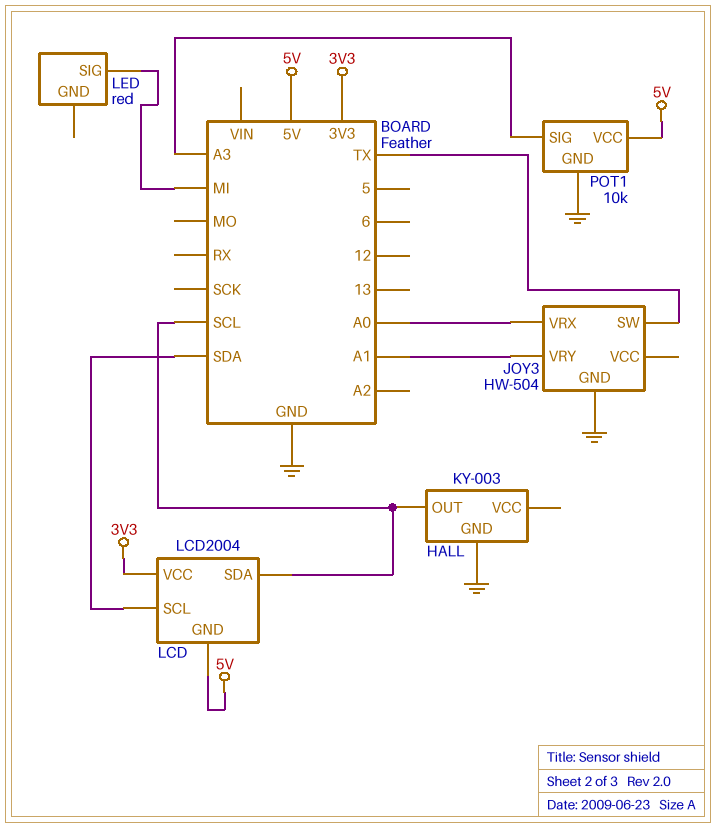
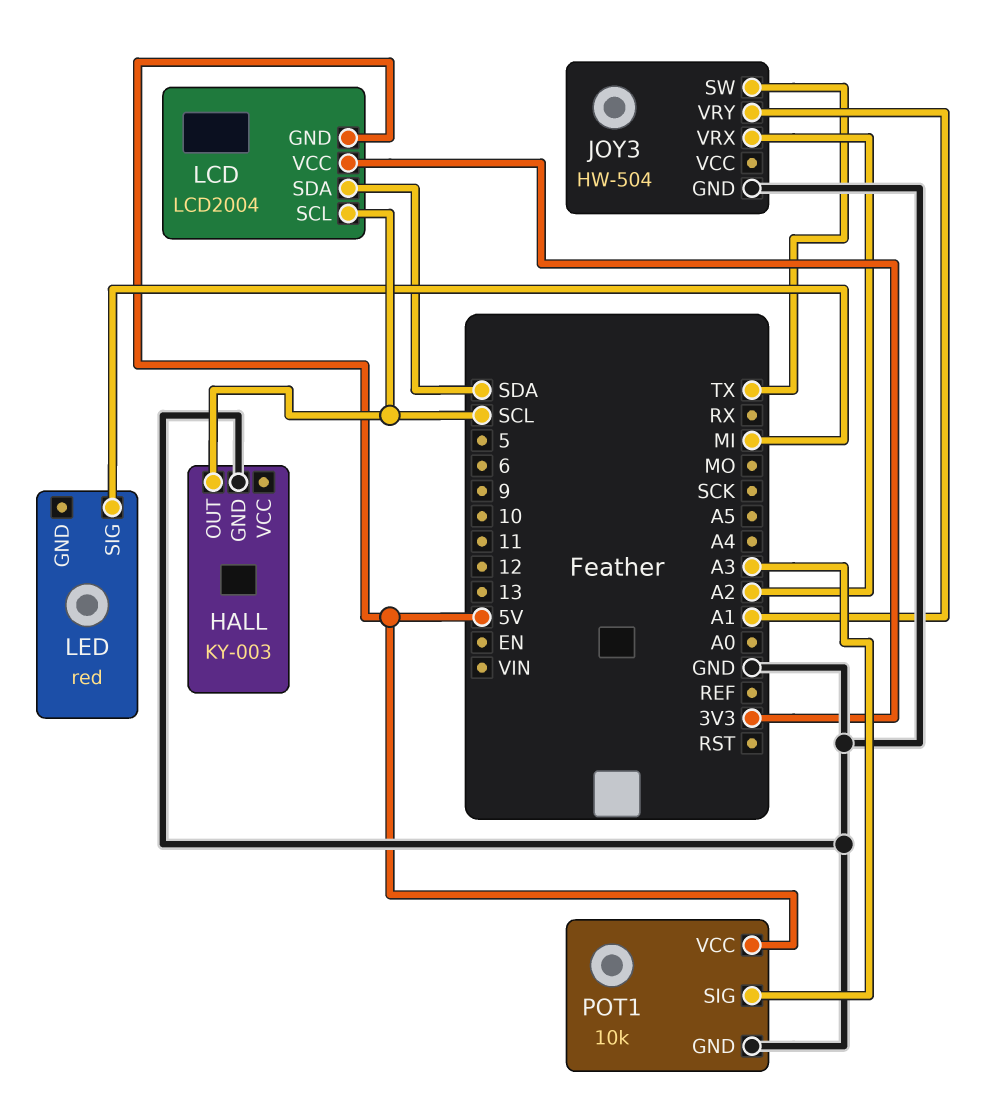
JOY3 pin VRX: A0 -> A2
LCD pin SCL: SDA -> SCL
LCD pin SDA: SCL -> SDA

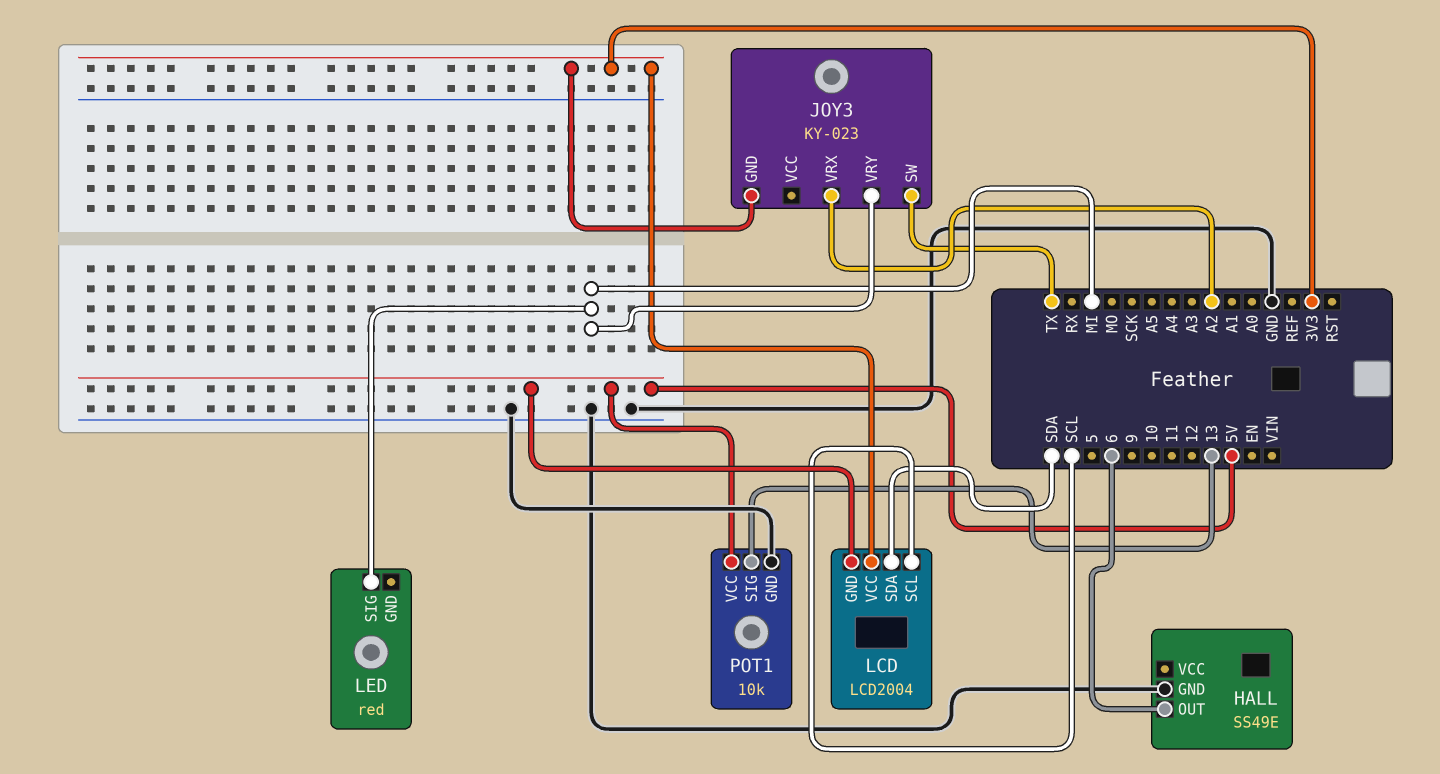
HALL: KY-003 -> SS49E
HALL pin OUT: SCL -> 6
JOY3: HW-504 -> KY-023
JOY3 pin GND: GND -> 3V3
JOY3 pin VRY: A1 -> MI
POT1 pin SIG: A3 -> 13

